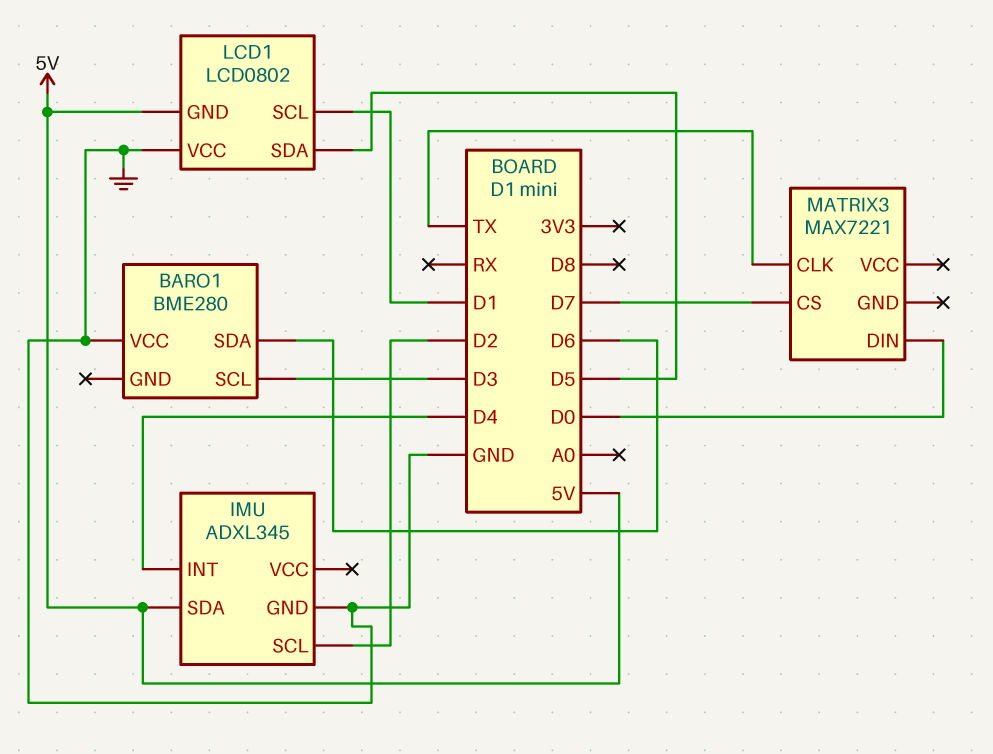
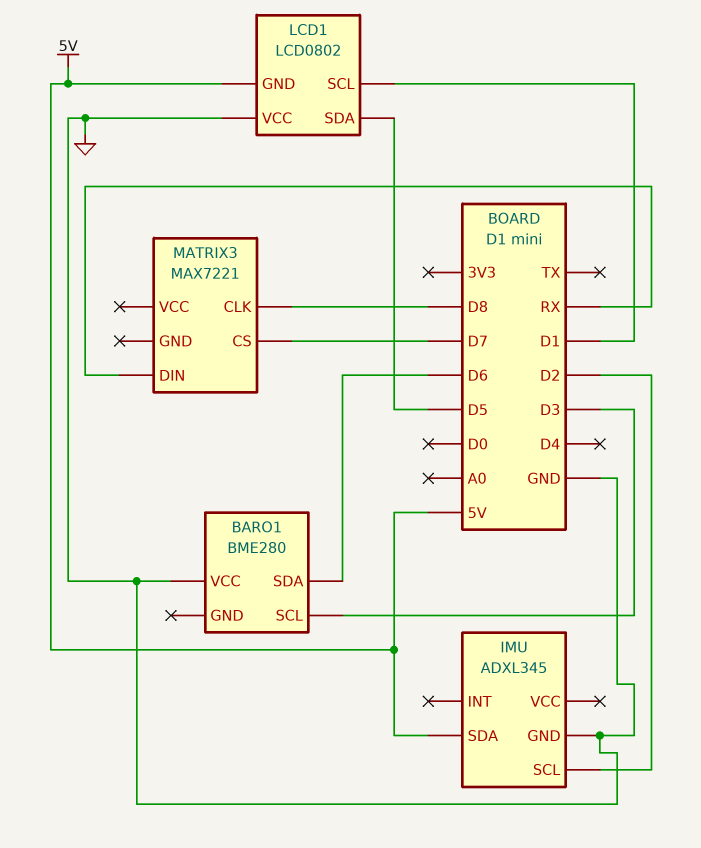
IMU pin INT: D4 -> none
MATRIX3 pin CLK: TX -> D8
MATRIX3 pin DIN: D0 -> RX

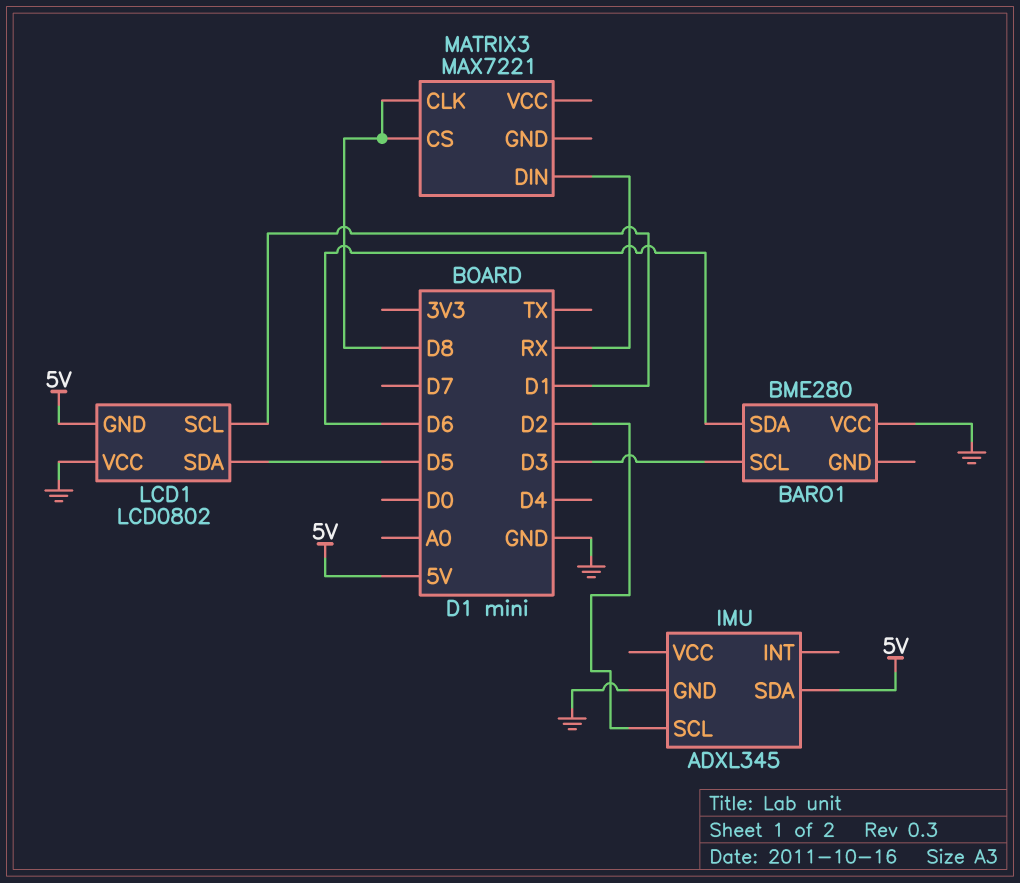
MATRIX3 pin CS: D7 -> D8

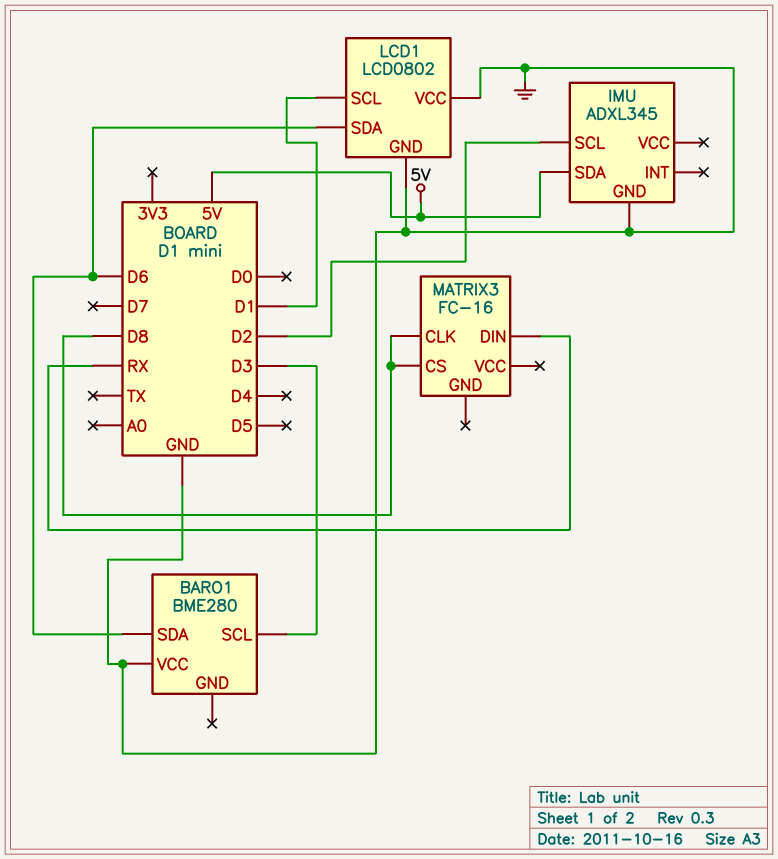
LCD1 pin GND: 5V -> GND
LCD1 pin SDA: D5 -> D6
MATRIX3: MAX7221 -> FC-16

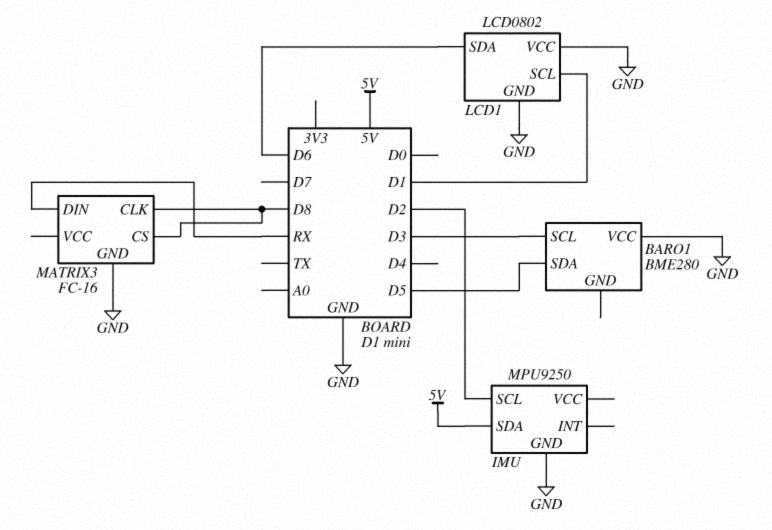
BARO1 pin SDA: D6 -> D5
IMU: ADXL345 -> MPU9250
MATRIX3 pin GND: none -> GND

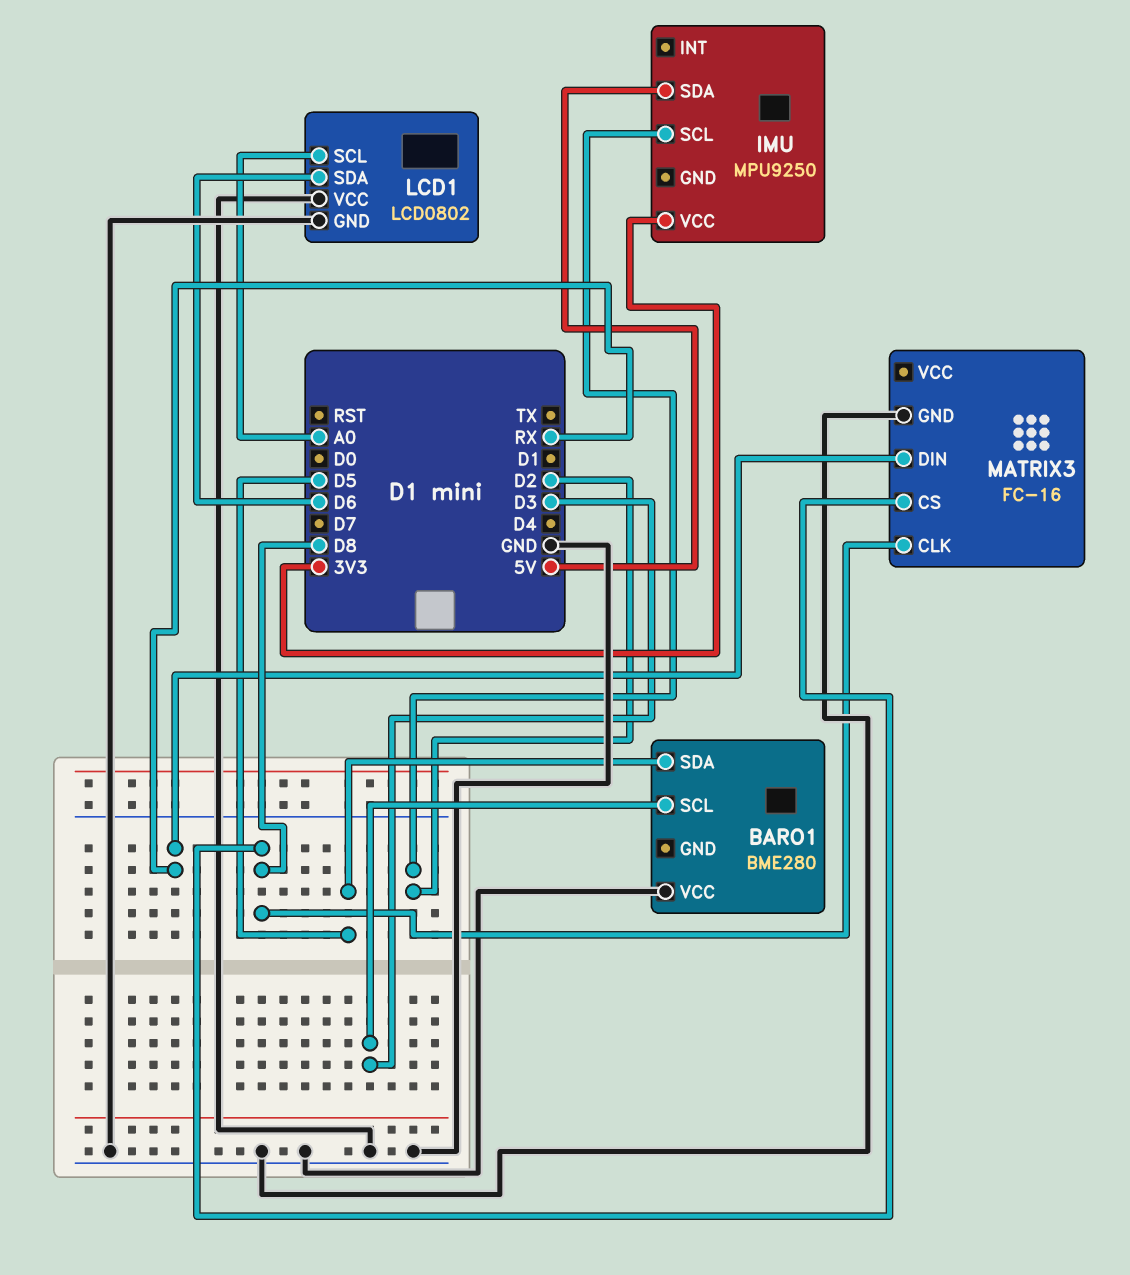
IMU pin GND: GND -> none
IMU pin VCC: none -> 3V3
LCD1 pin SCL: D1 -> A0

